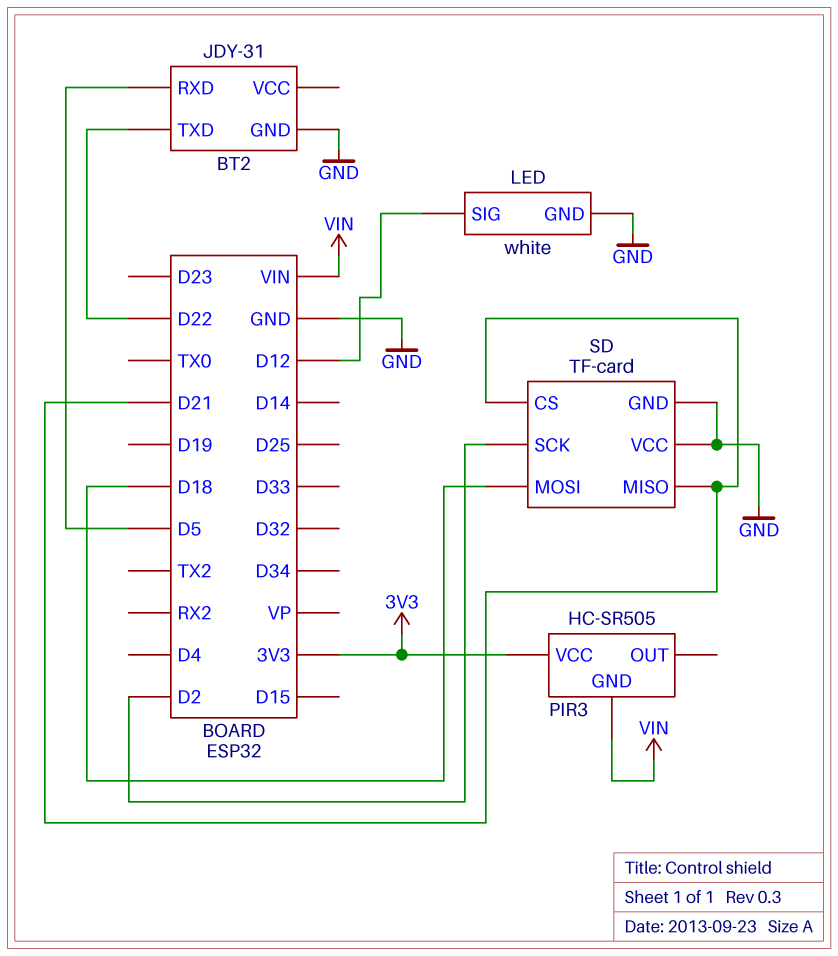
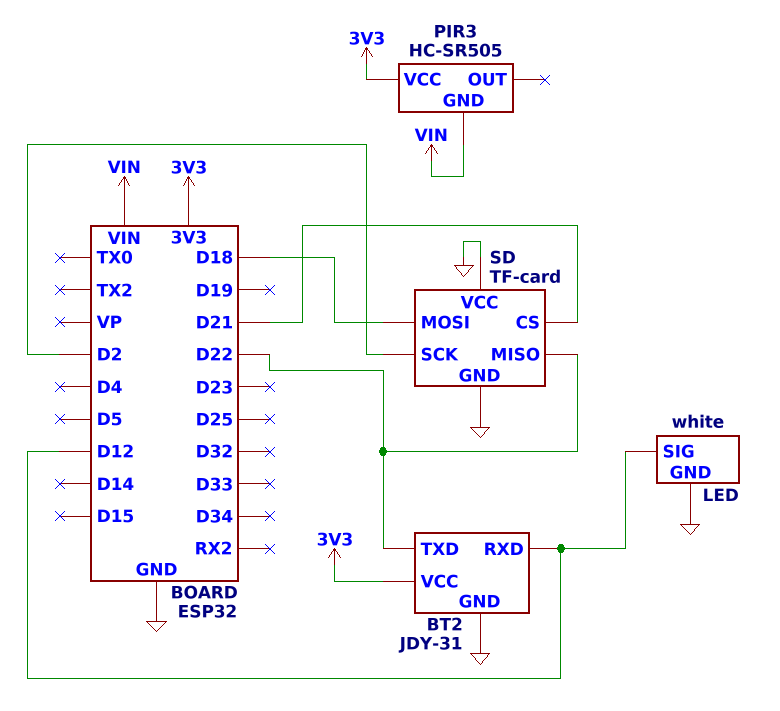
BT2 pin RXD: D5 -> D12
BT2 pin VCC: none -> 3V3
SD pin MISO: D21 -> D22

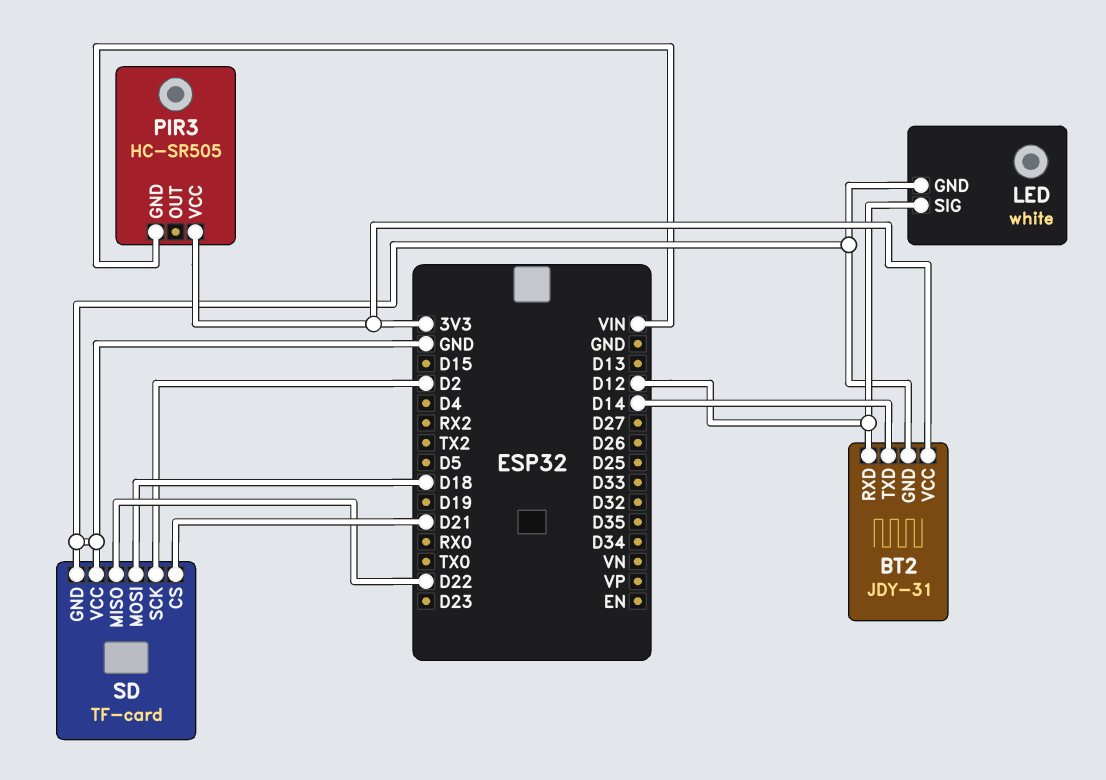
BT2 pin TXD: D22 -> D14

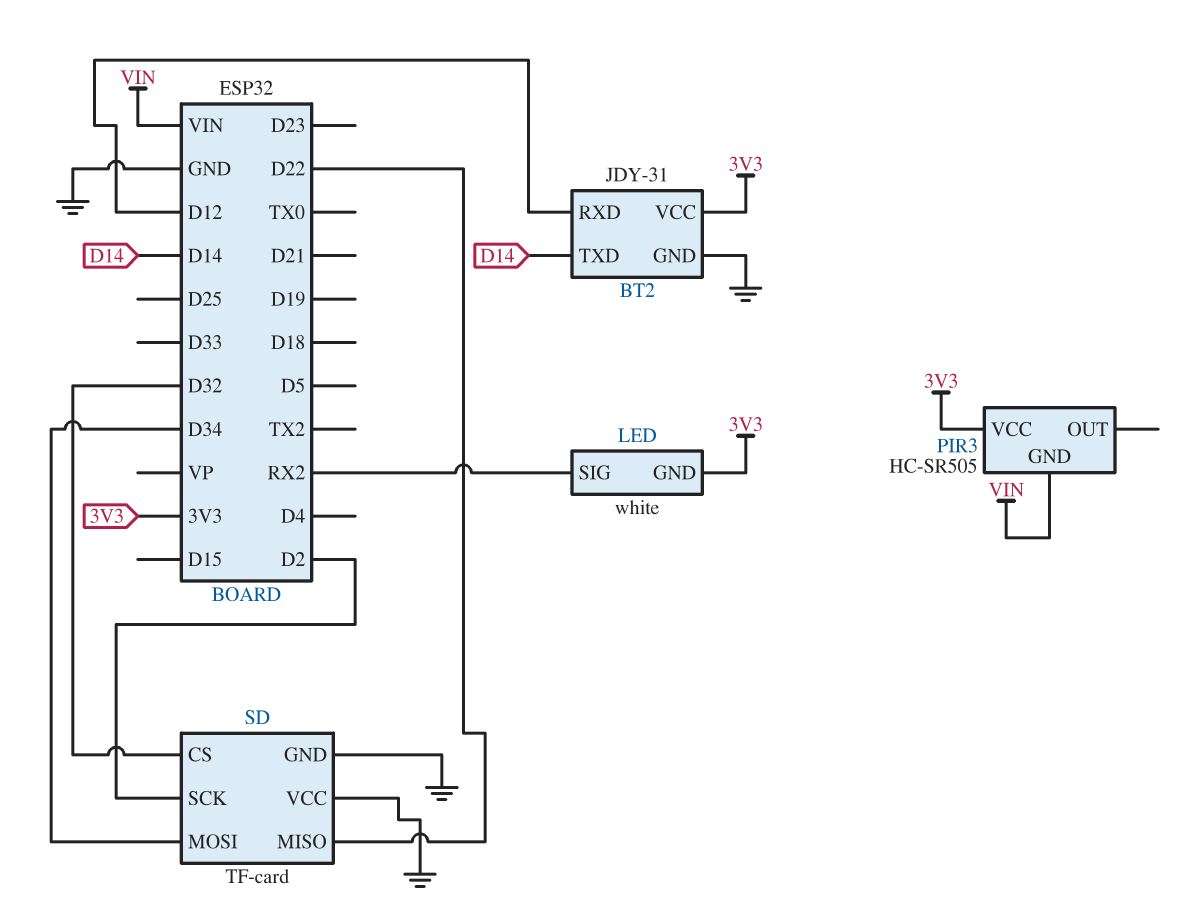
LED pin GND: GND -> 3V3
LED pin SIG: D12 -> RX2
SD pin CS: D21 -> D32
SD pin MOSI: D18 -> D34

